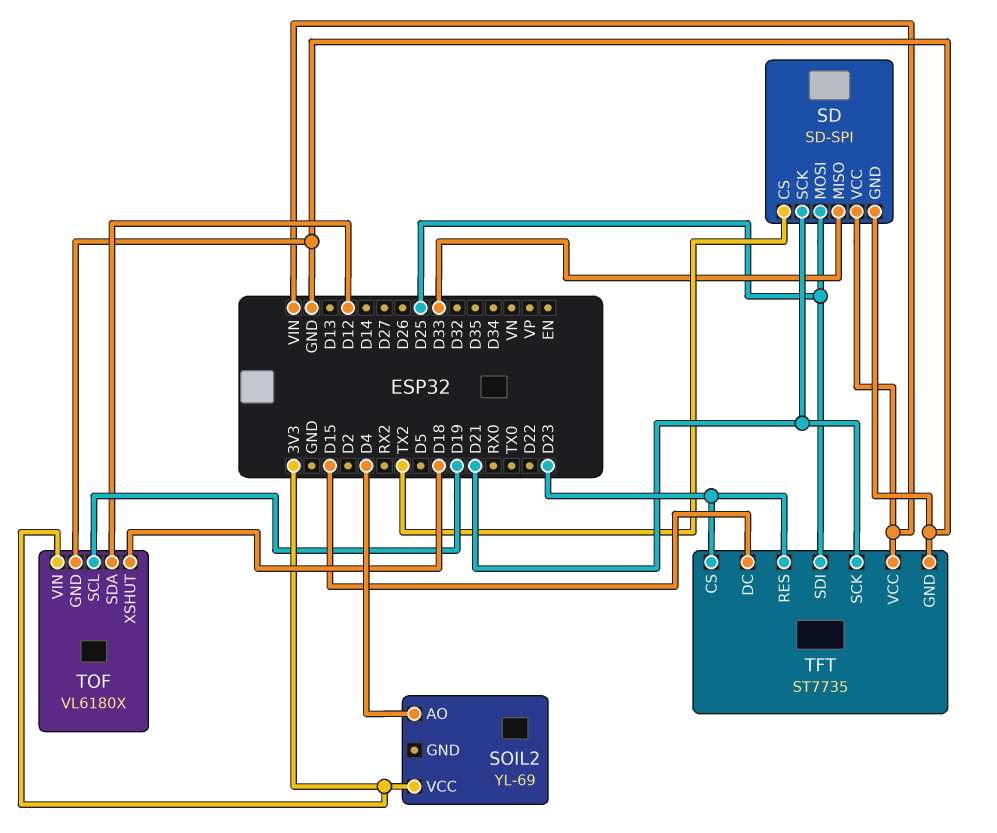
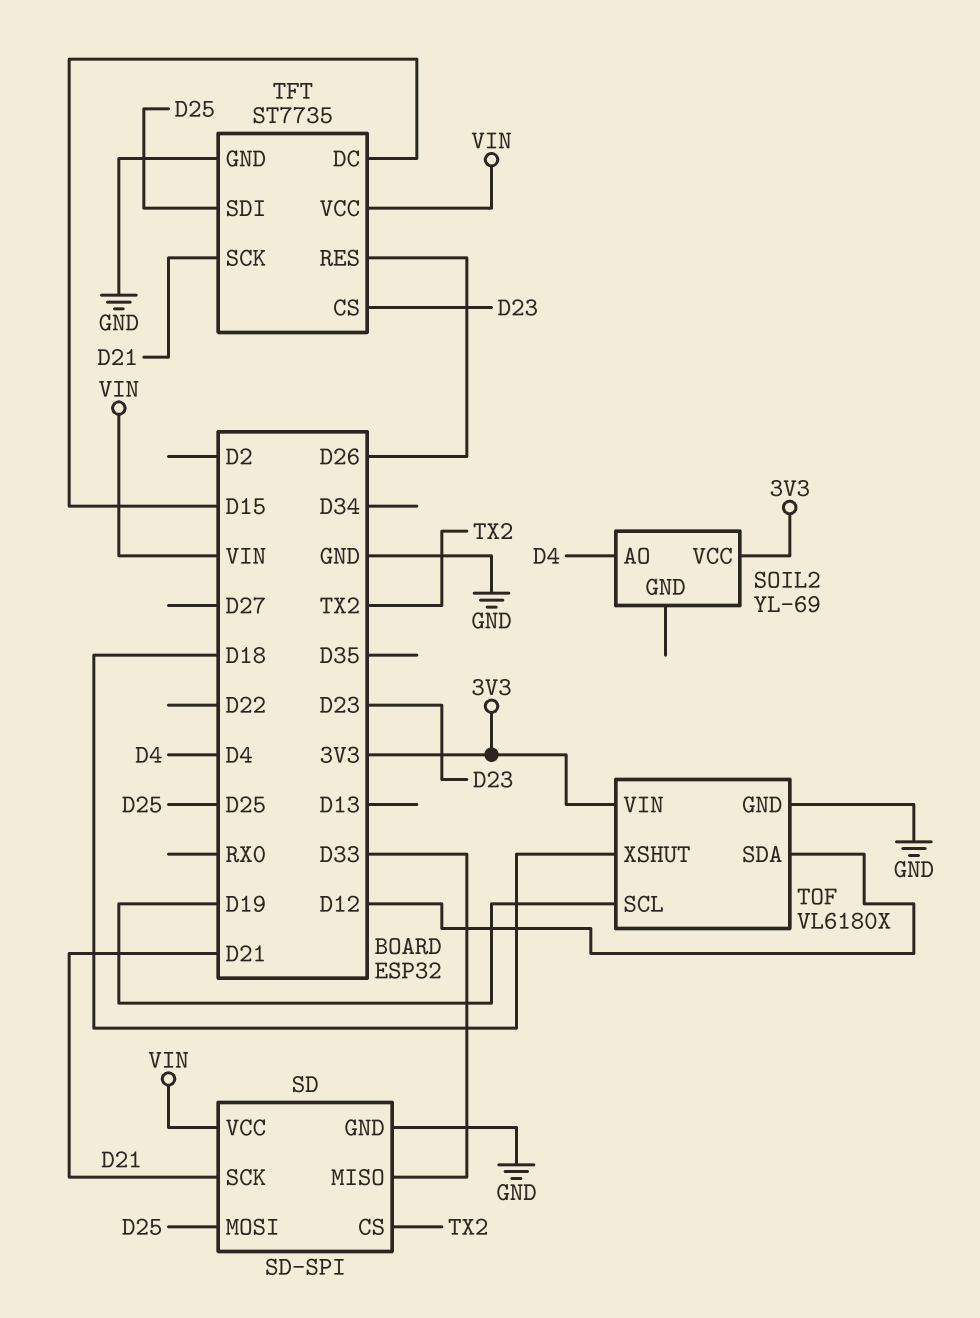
TFT pin RES: D23 -> D26

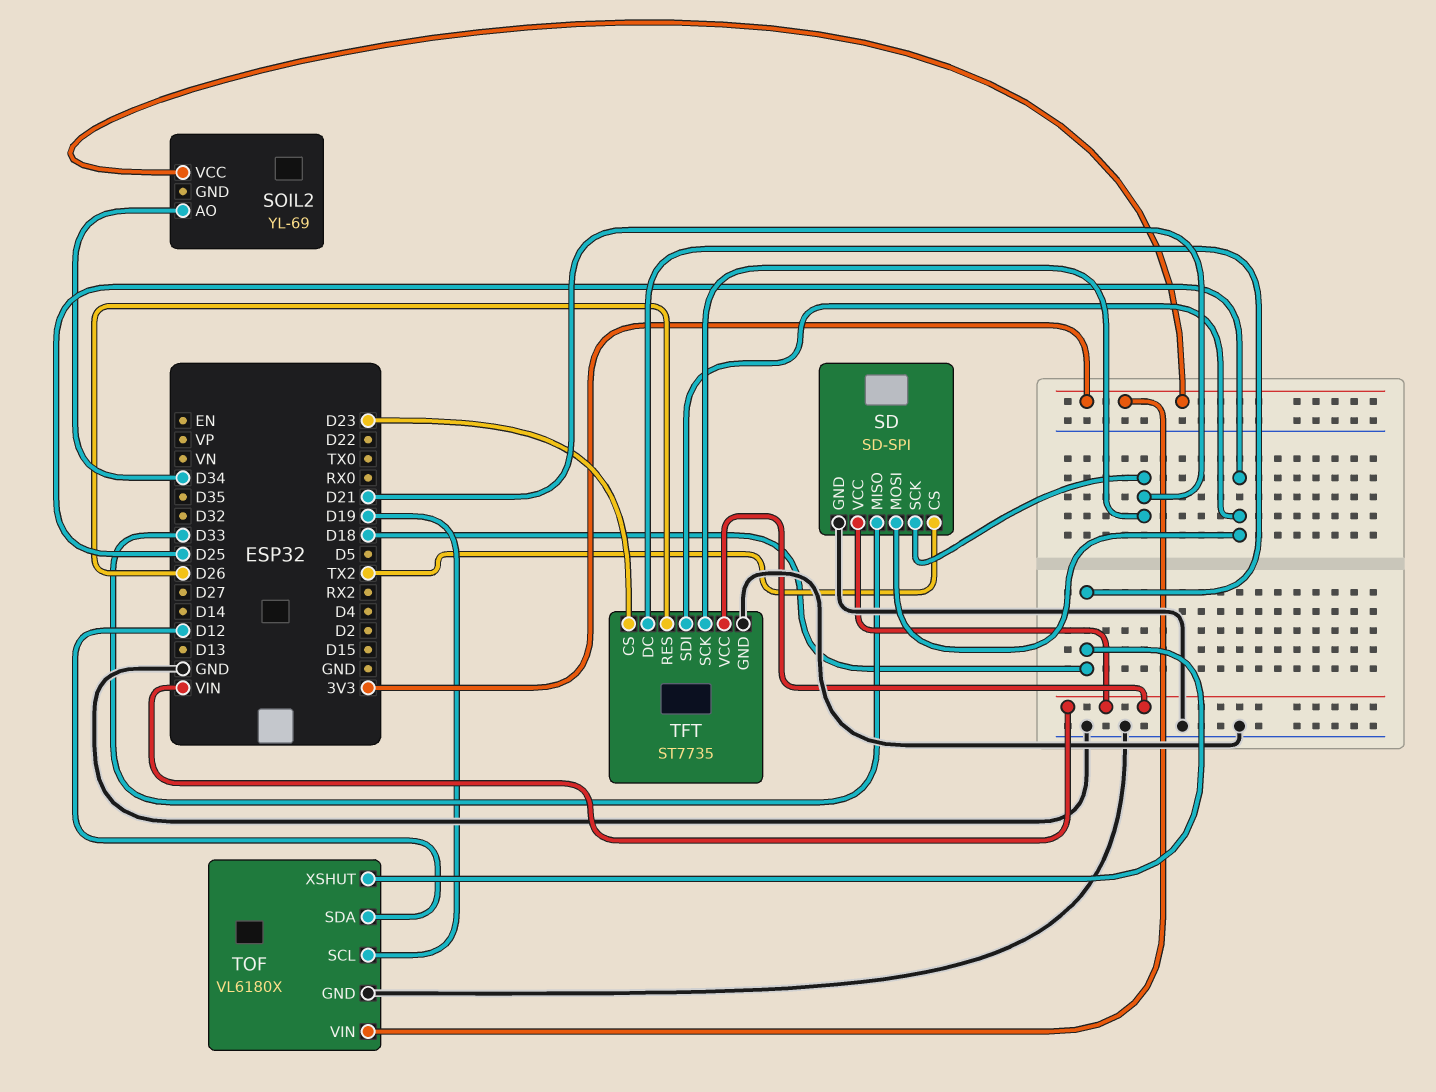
SOIL2 pin AO: D4 -> D34
TFT pin DC: D15 -> D18

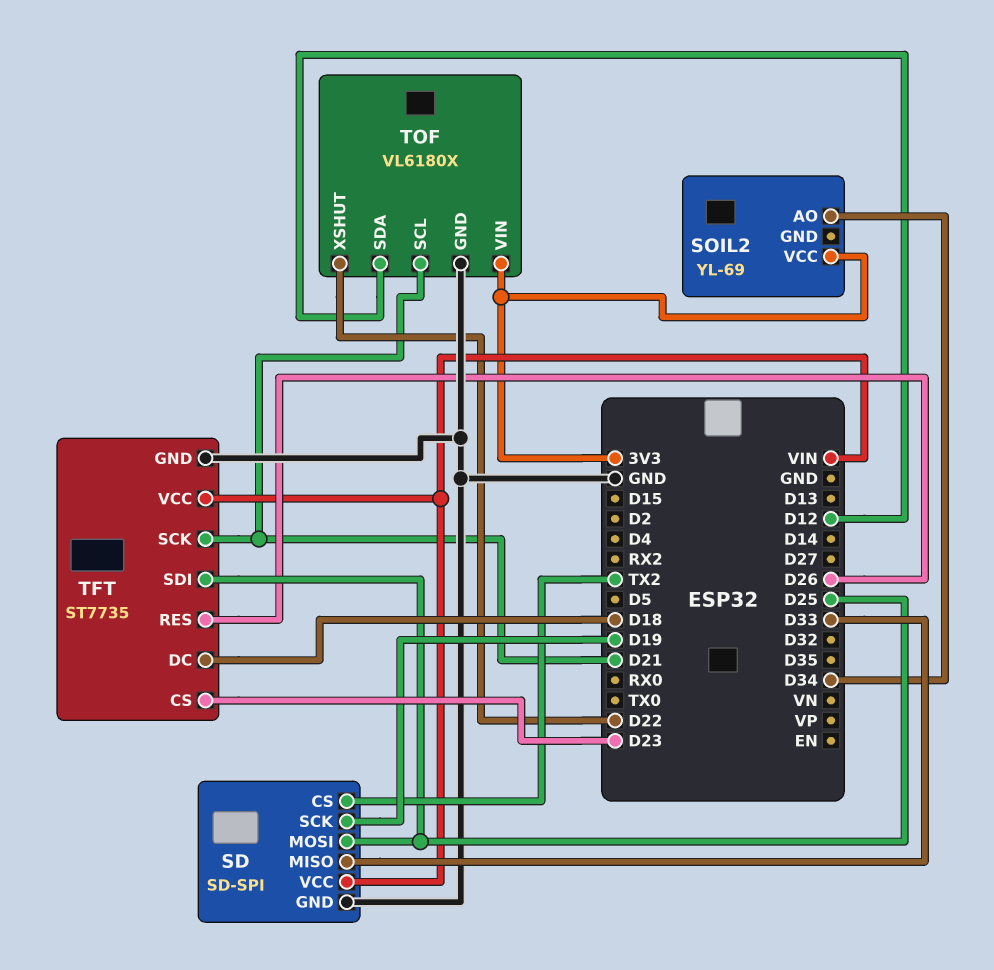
SD pin SCK: D21 -> D19
TOF pin SCL: D19 -> D21
TOF pin XSHUT: D18 -> D22

